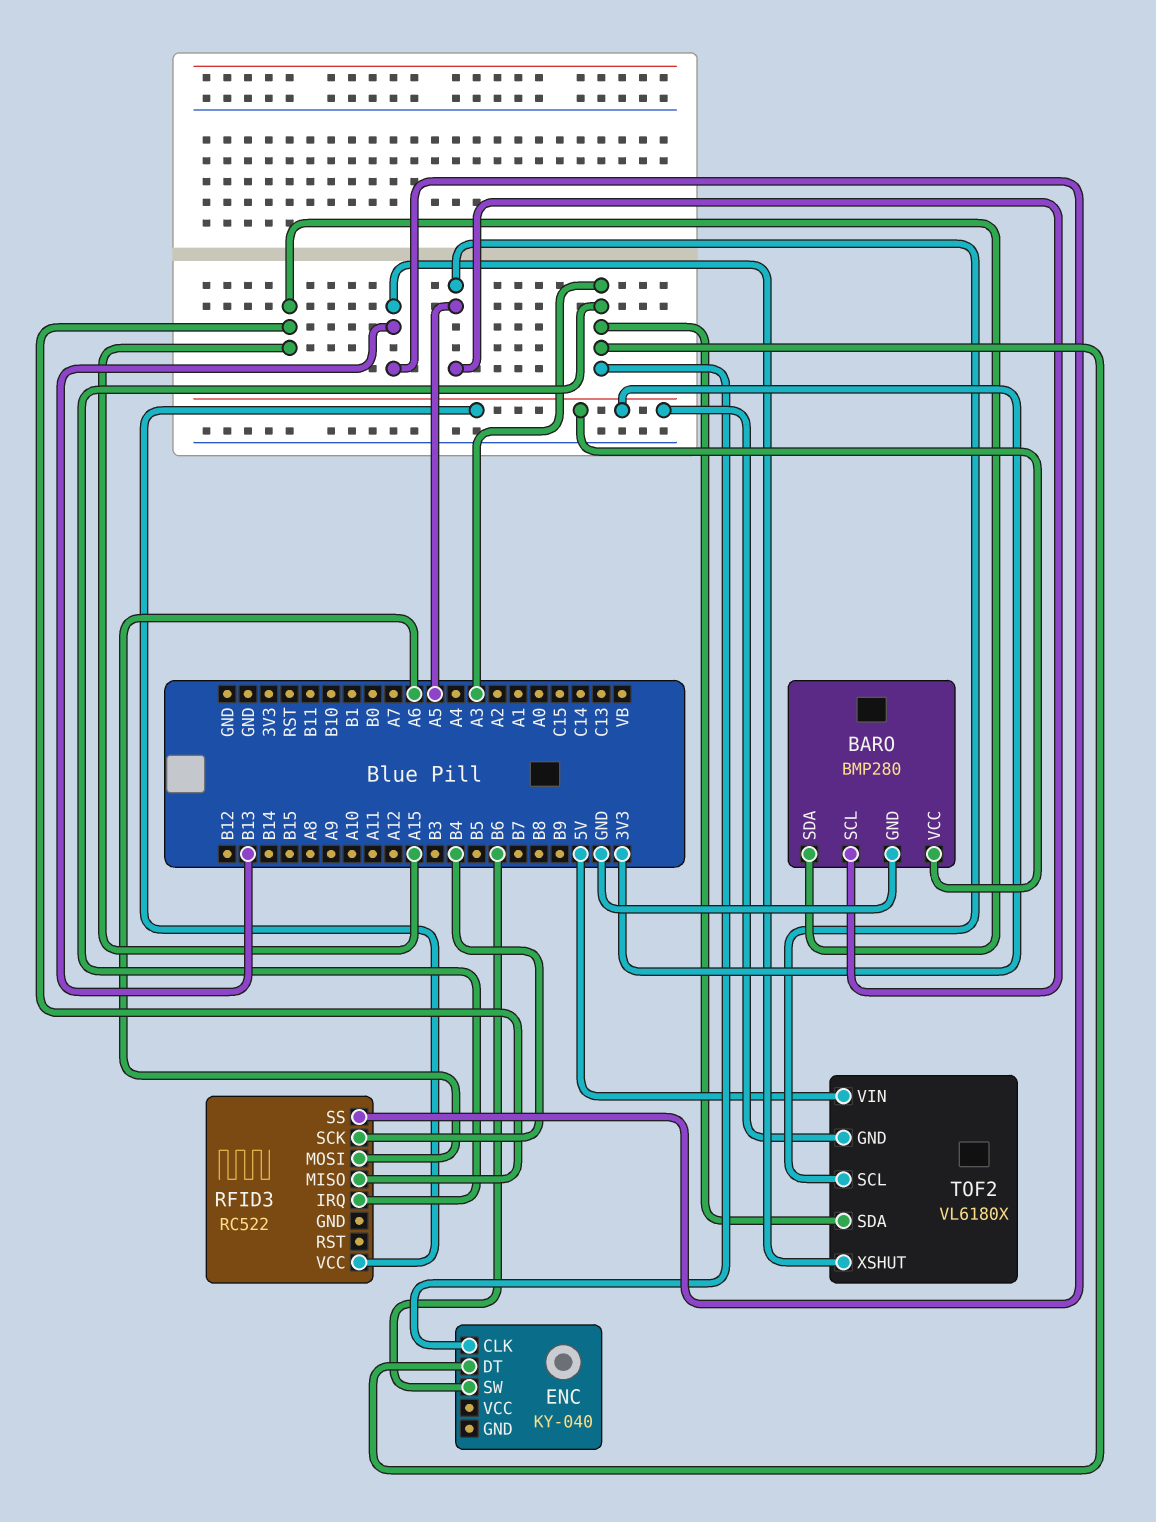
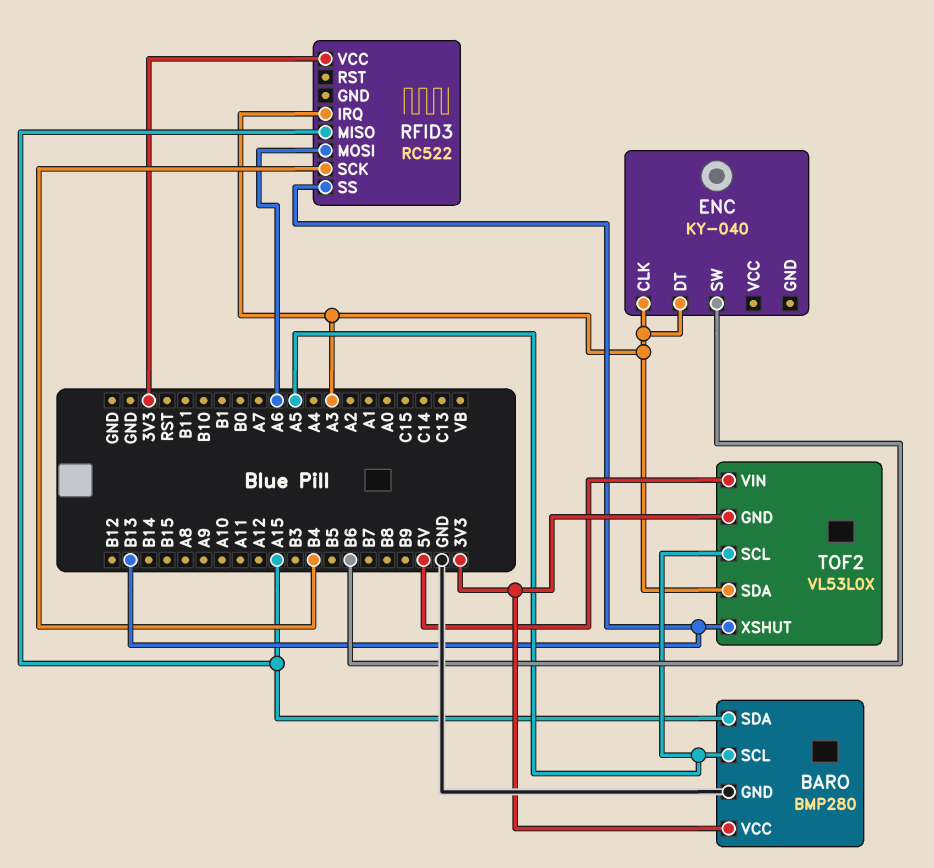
TOF2: VL6180X -> VL53L0X

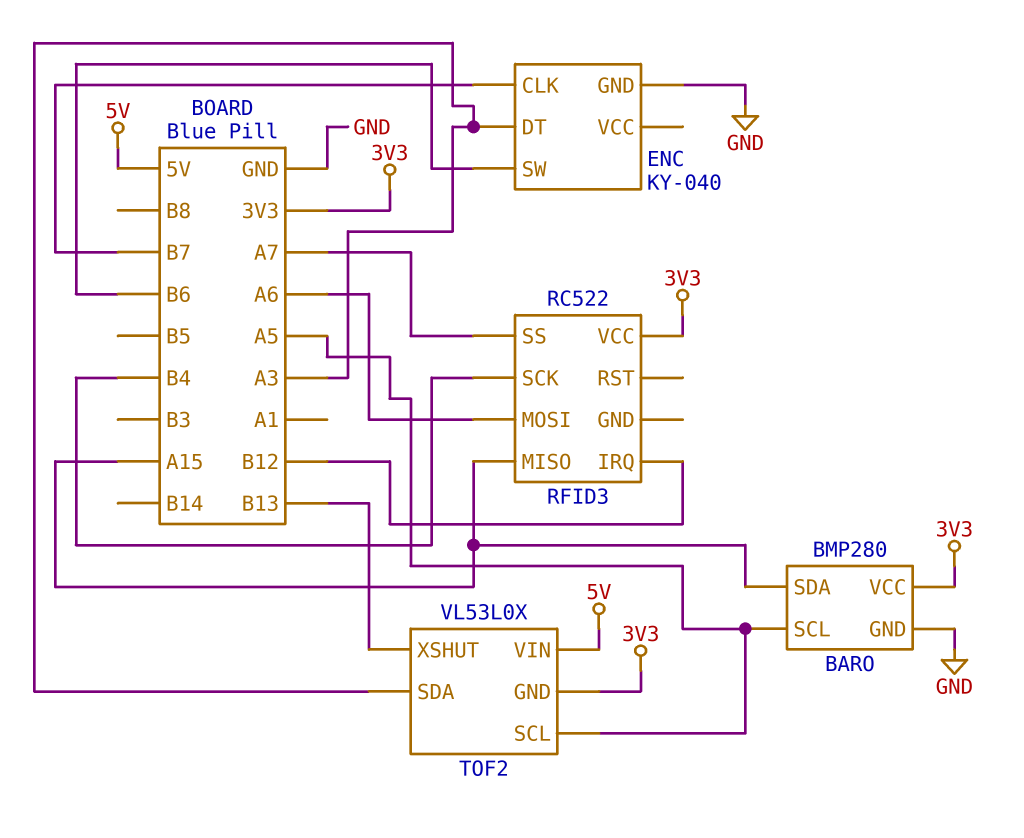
ENC pin CLK: A3 -> B7
ENC pin GND: none -> GND
RFID3 pin IRQ: A3 -> B12
RFID3 pin SS: B13 -> A7

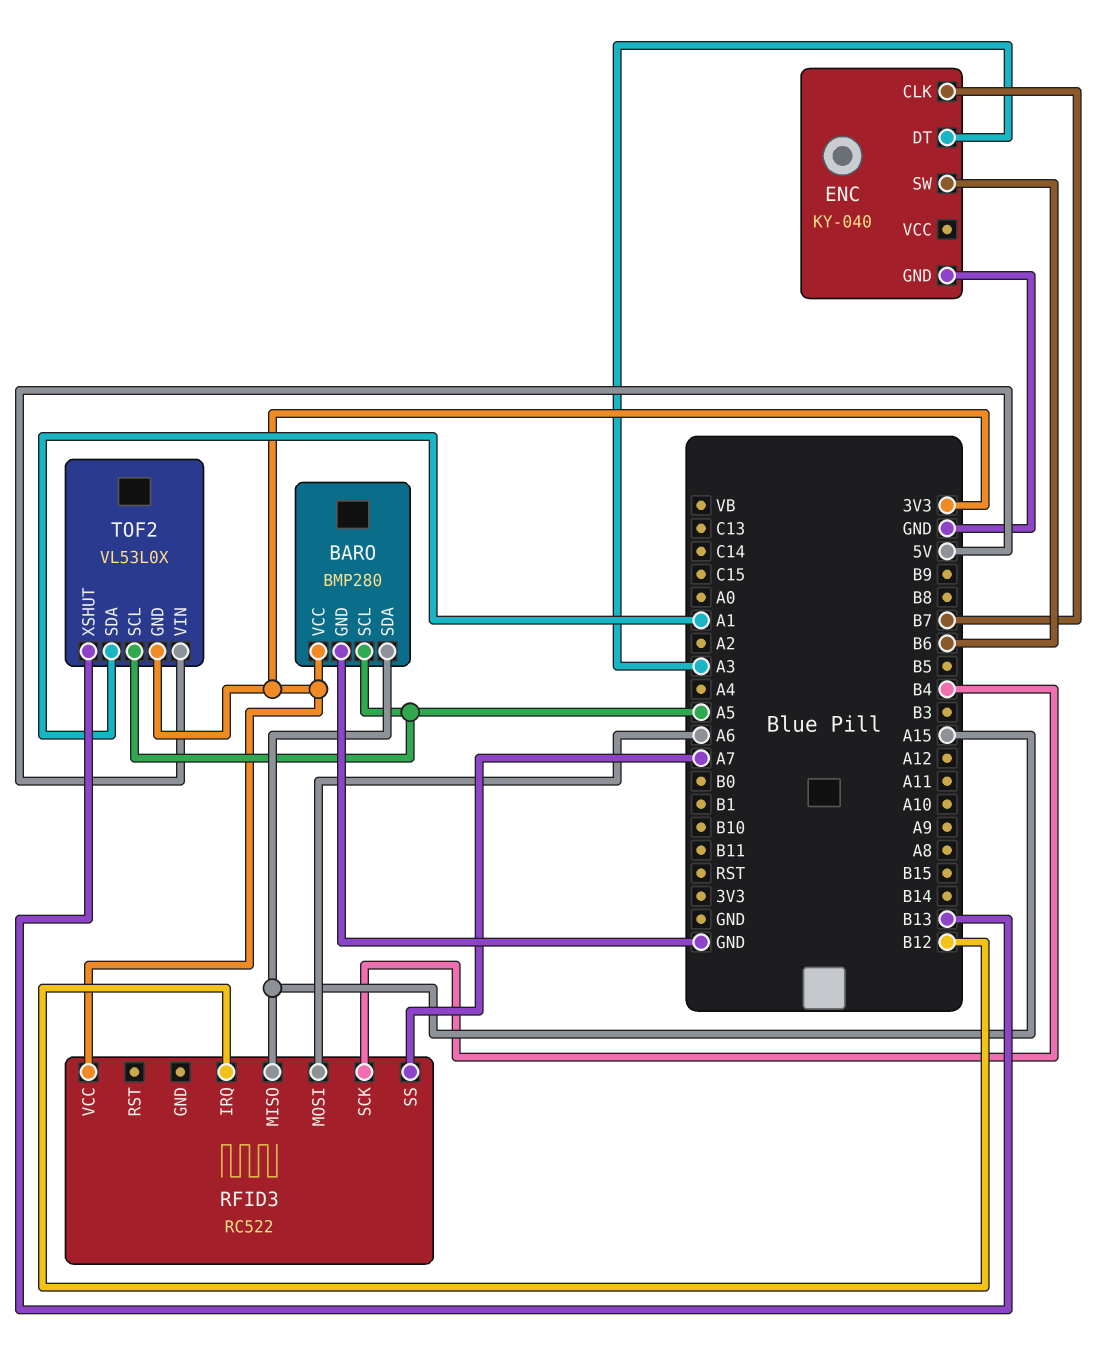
TOF2 pin SDA: A3 -> A1

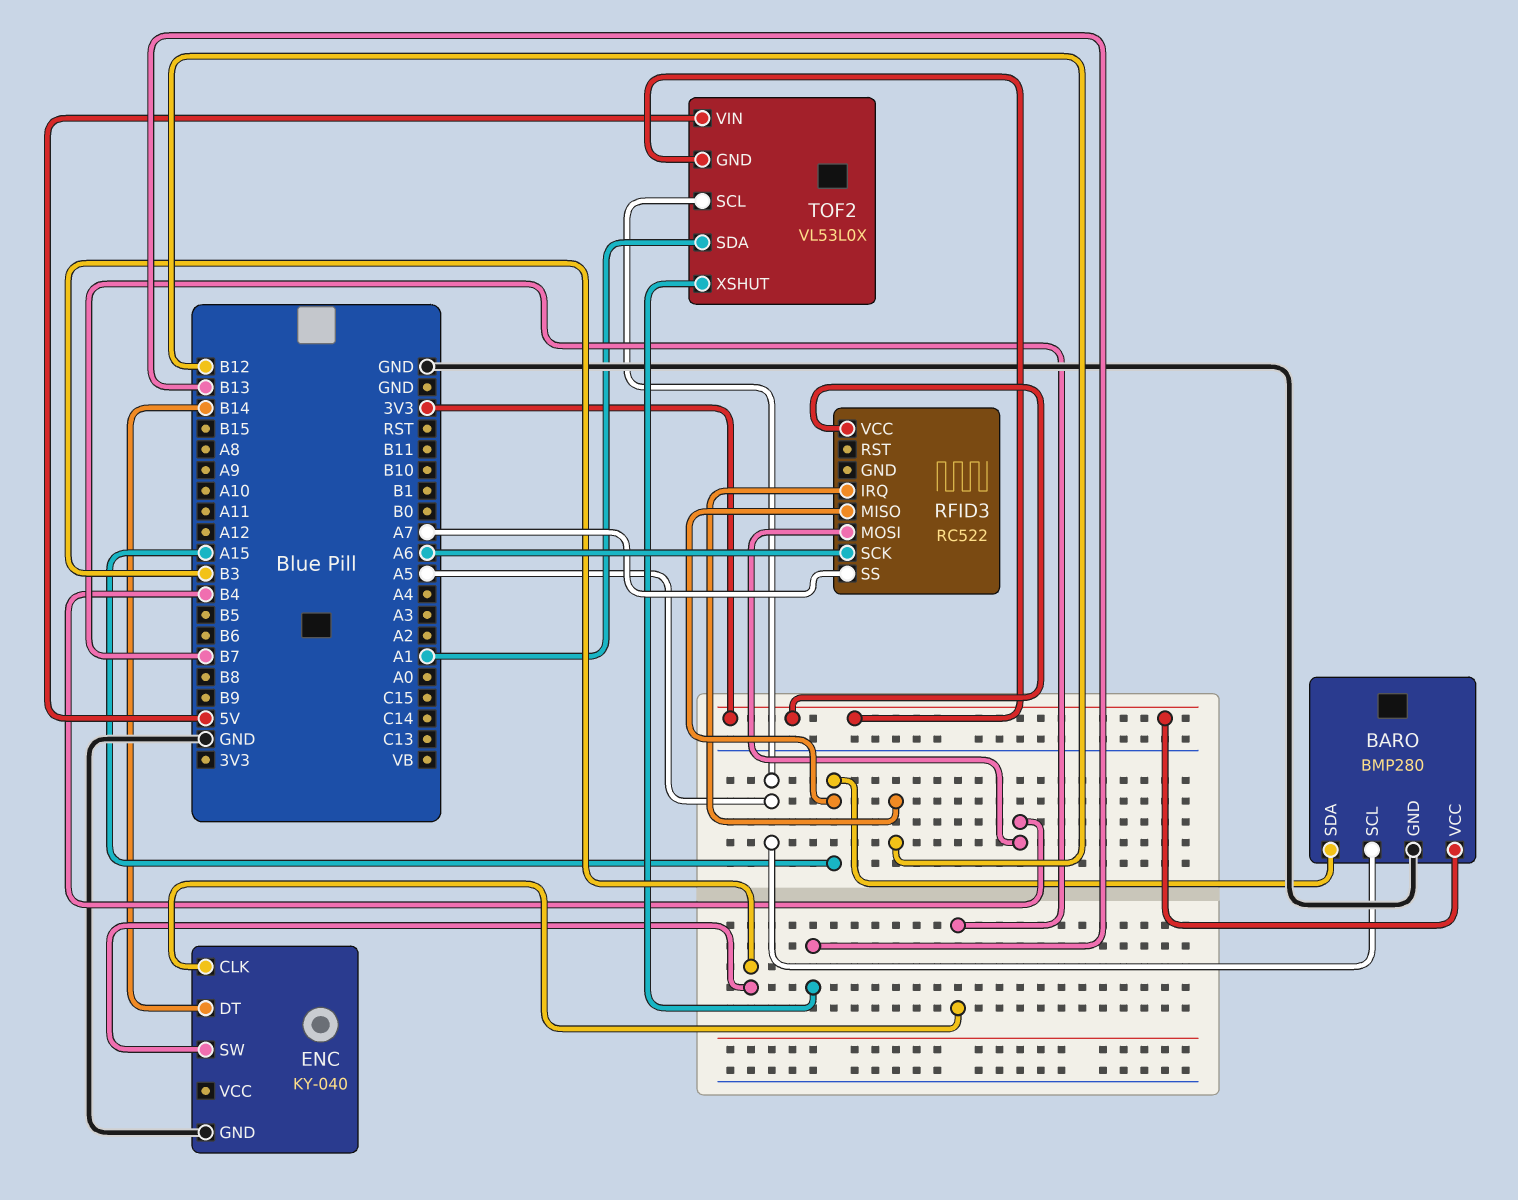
ENC pin DT: A3 -> B14
ENC pin SW: B6 -> B3
RFID3 pin MOSI: A6 -> B4
RFID3 pin SCK: B4 -> A6

